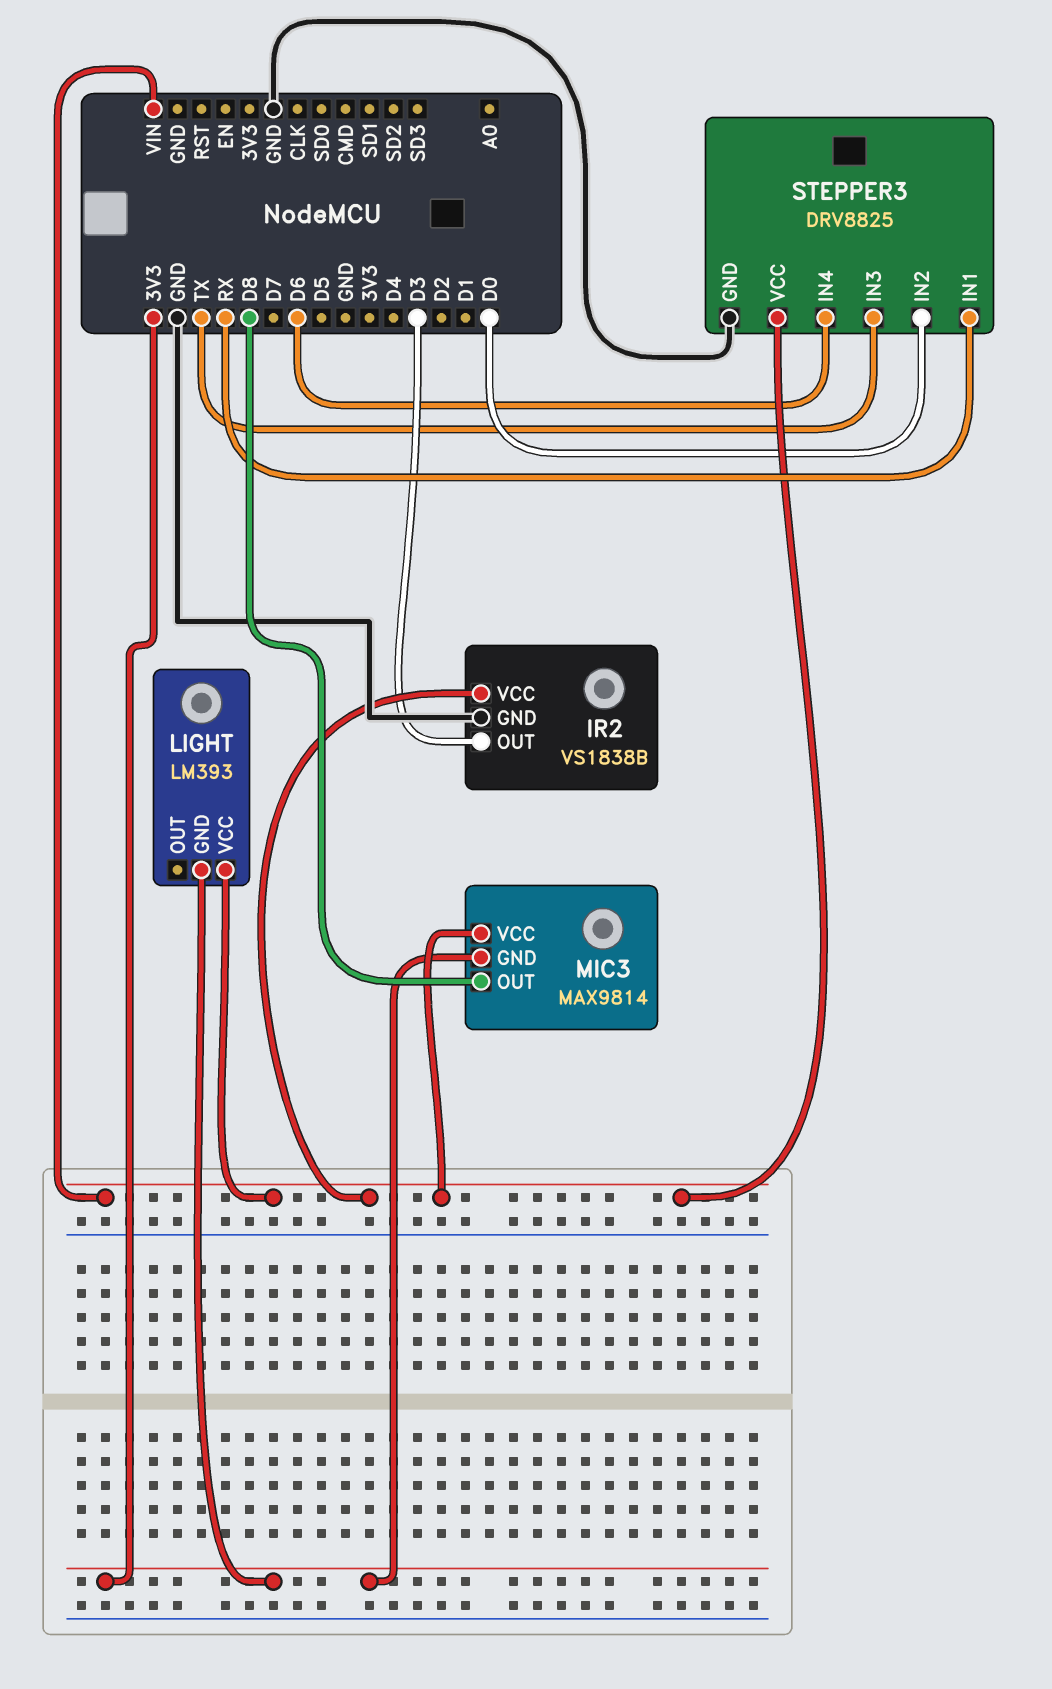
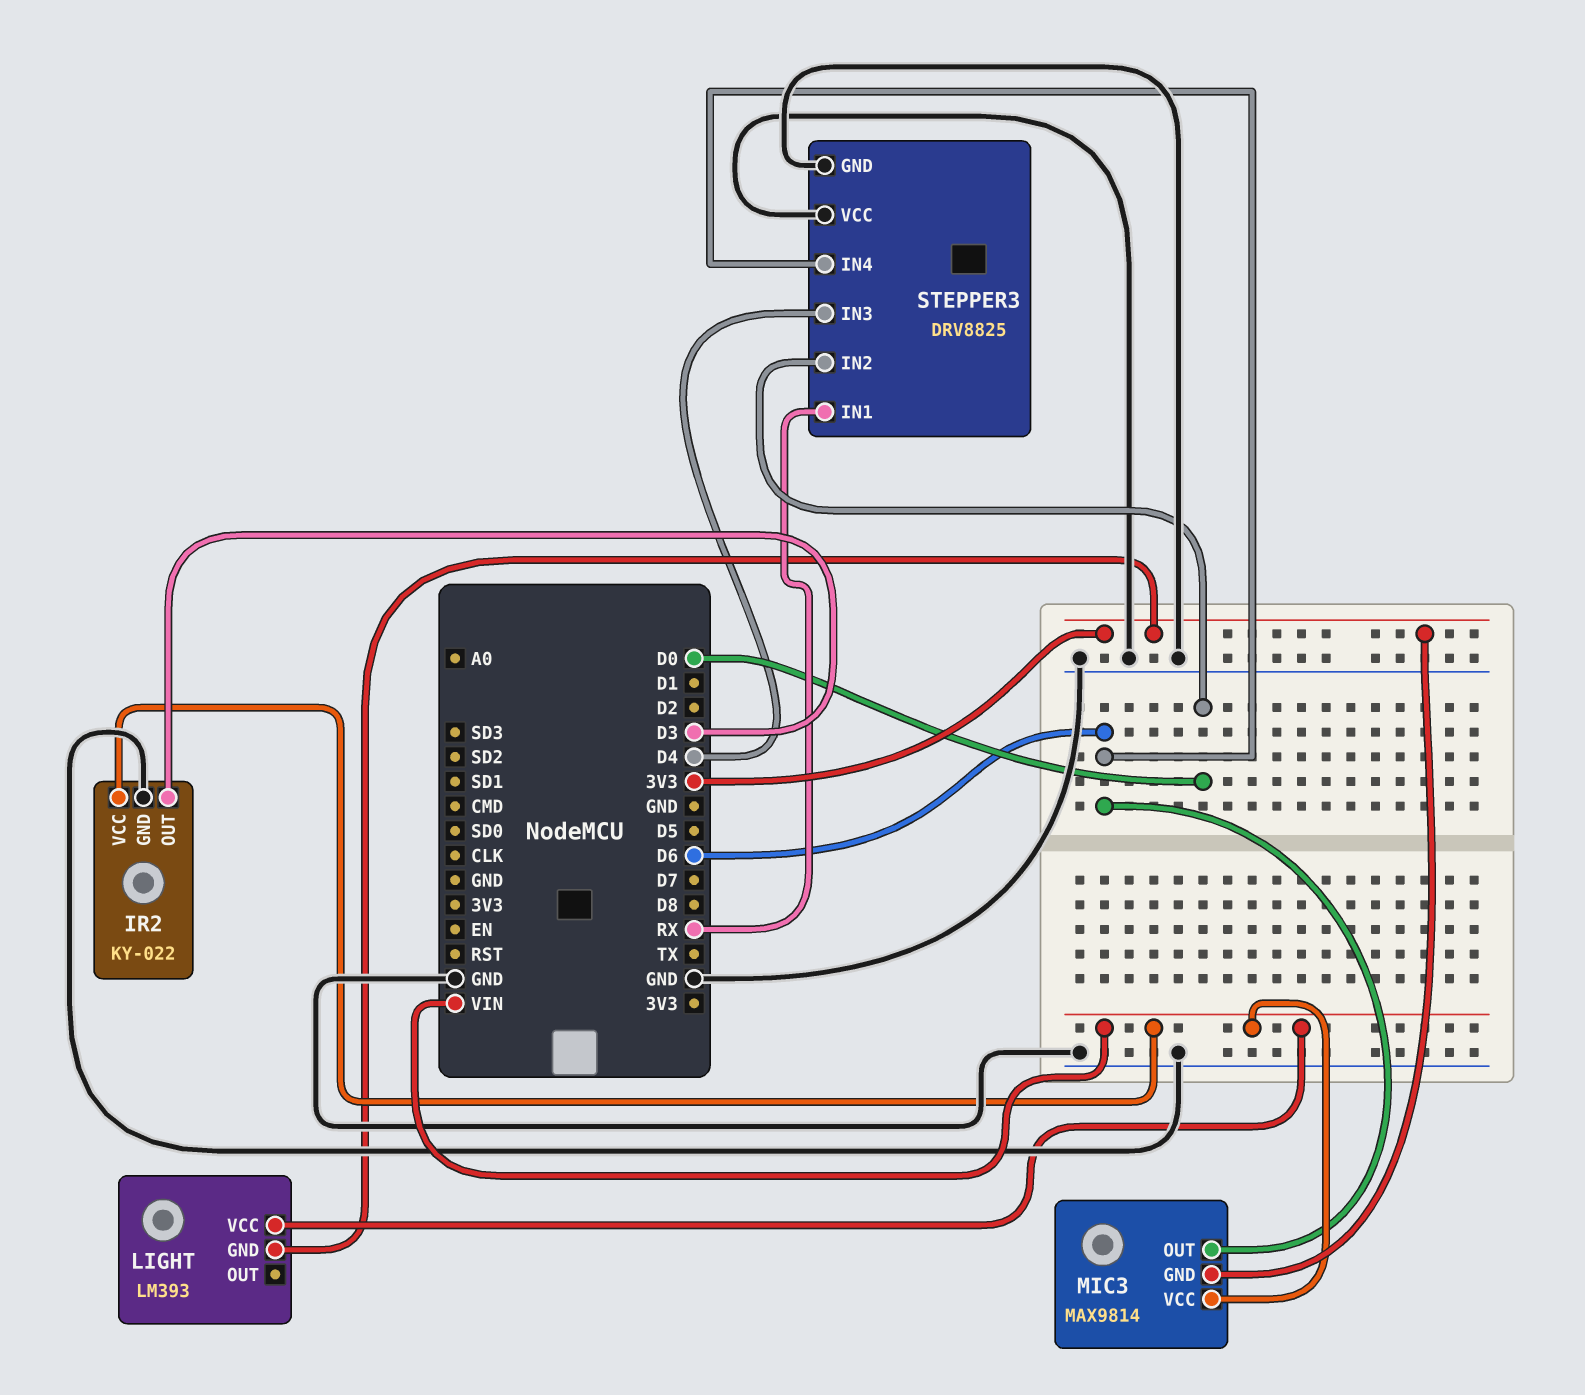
IR2: VS1838B -> KY-022
MIC3 pin OUT: D8 -> D6
STEPPER3 pin IN3: TX -> D4
STEPPER3 pin VCC: VIN -> GND

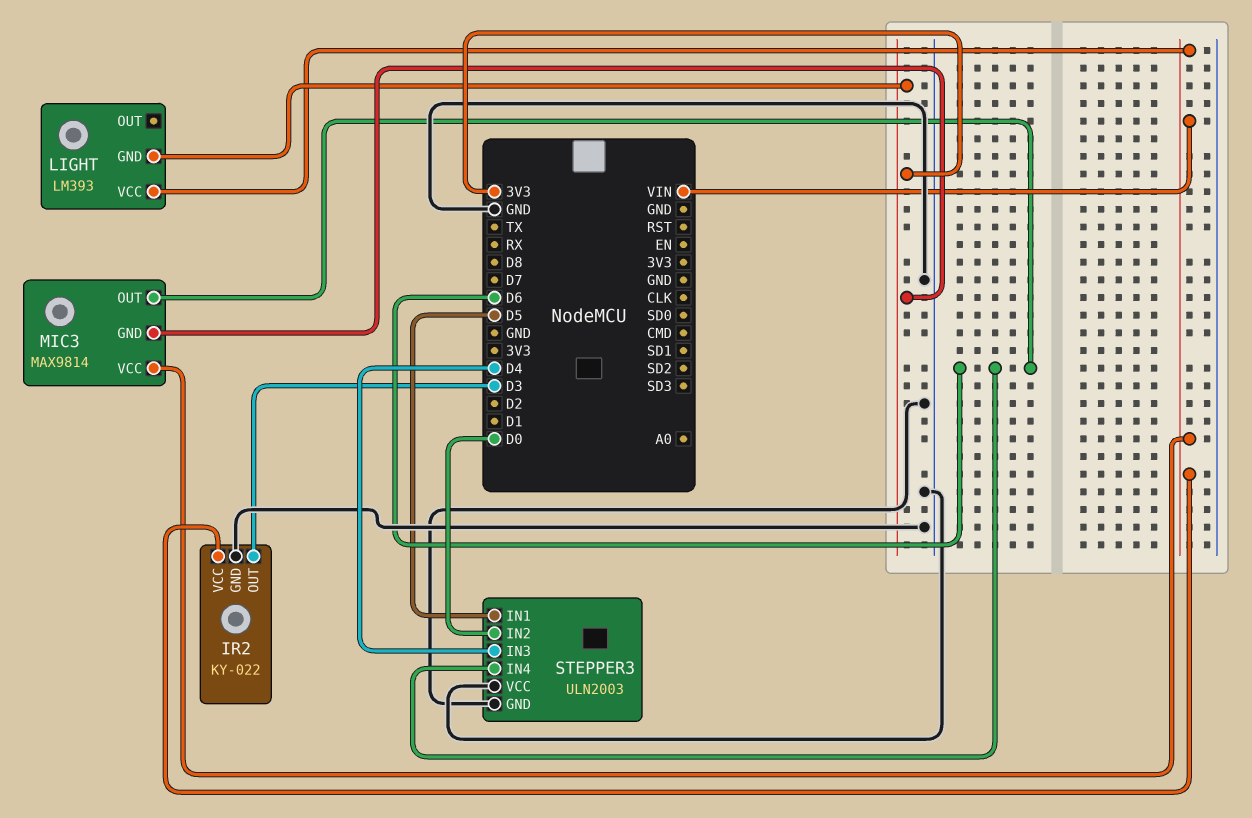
STEPPER3: DRV8825 -> ULN2003
STEPPER3 pin IN1: RX -> D5

